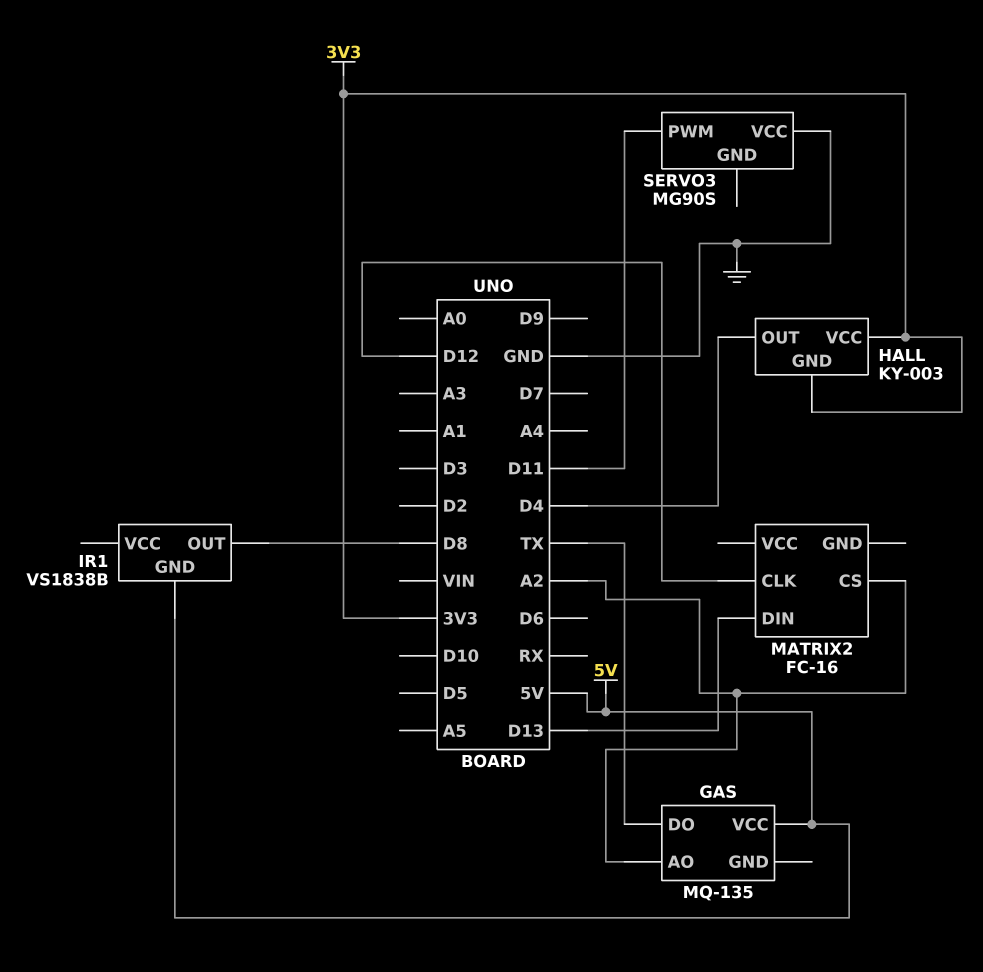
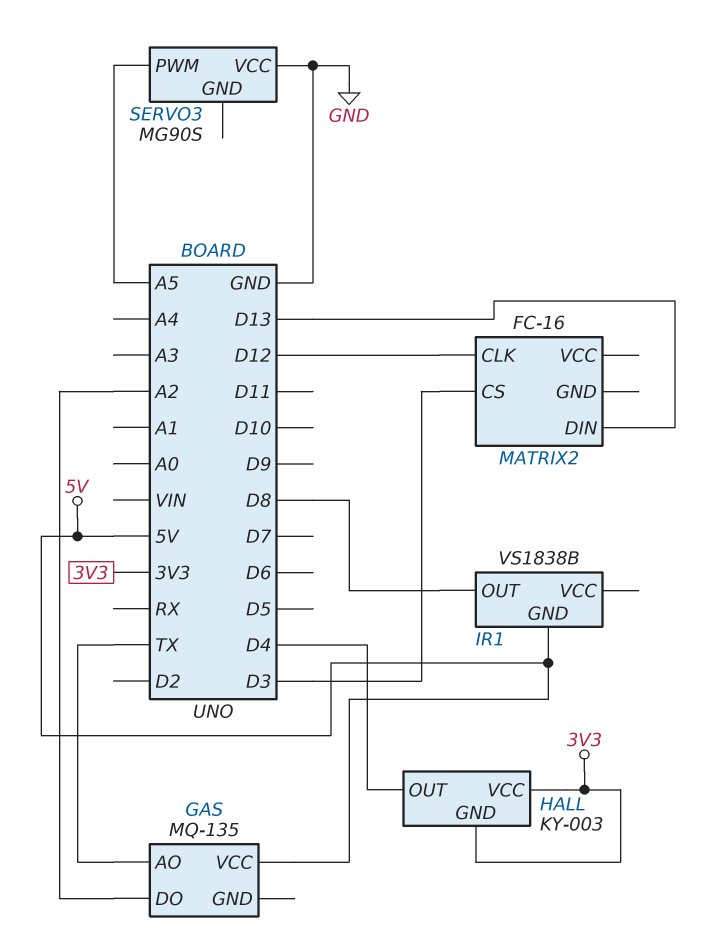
GAS pin AO: A2 -> TX
GAS pin DO: TX -> A2
MATRIX2 pin CS: A2 -> D3
SERVO3 pin PWM: D11 -> A5

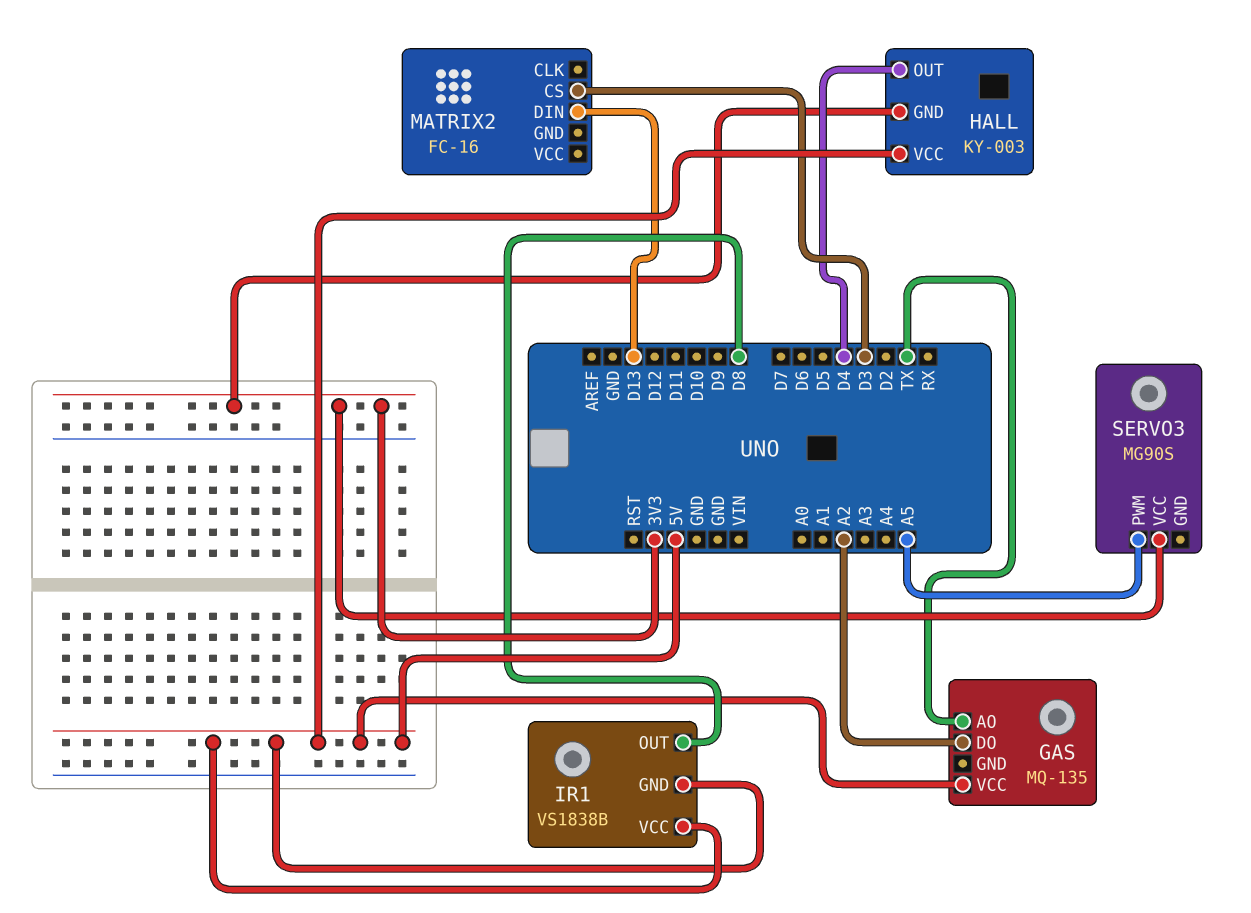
HALL pin VCC: 3V3 -> 5V
IR1 pin VCC: none -> 5V
MATRIX2 pin CLK: D12 -> none
SERVO3 pin VCC: GND -> 3V3

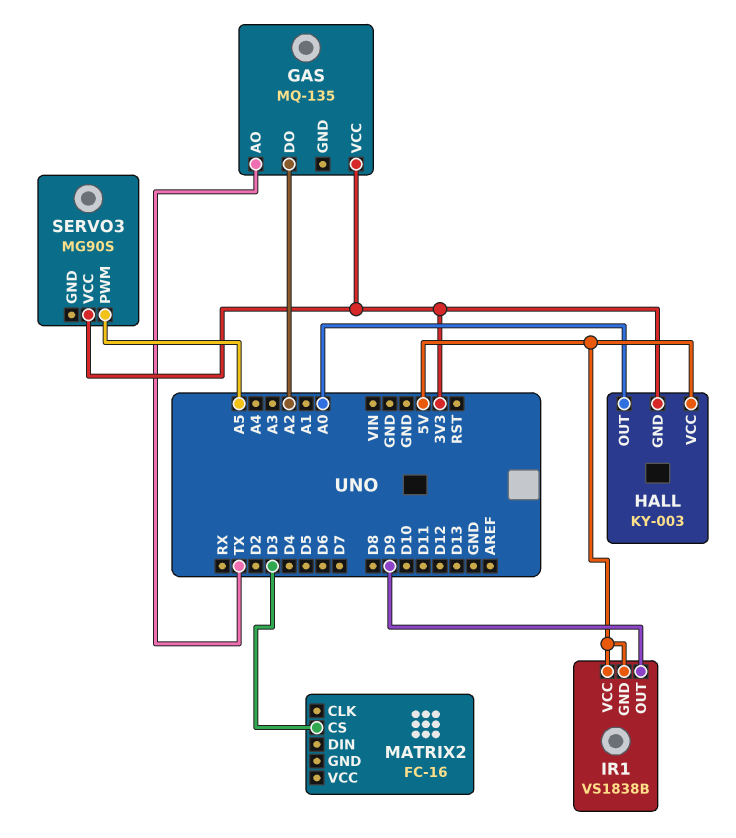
GAS pin VCC: 5V -> 3V3
HALL pin OUT: D4 -> A0
IR1 pin OUT: D8 -> D9
MATRIX2 pin DIN: D13 -> none

